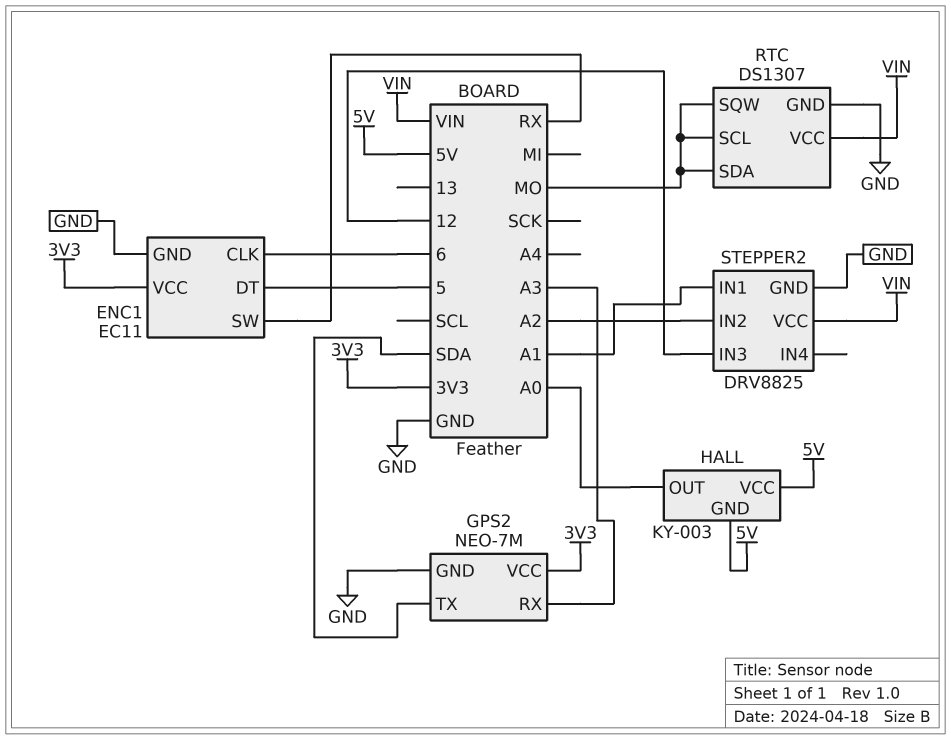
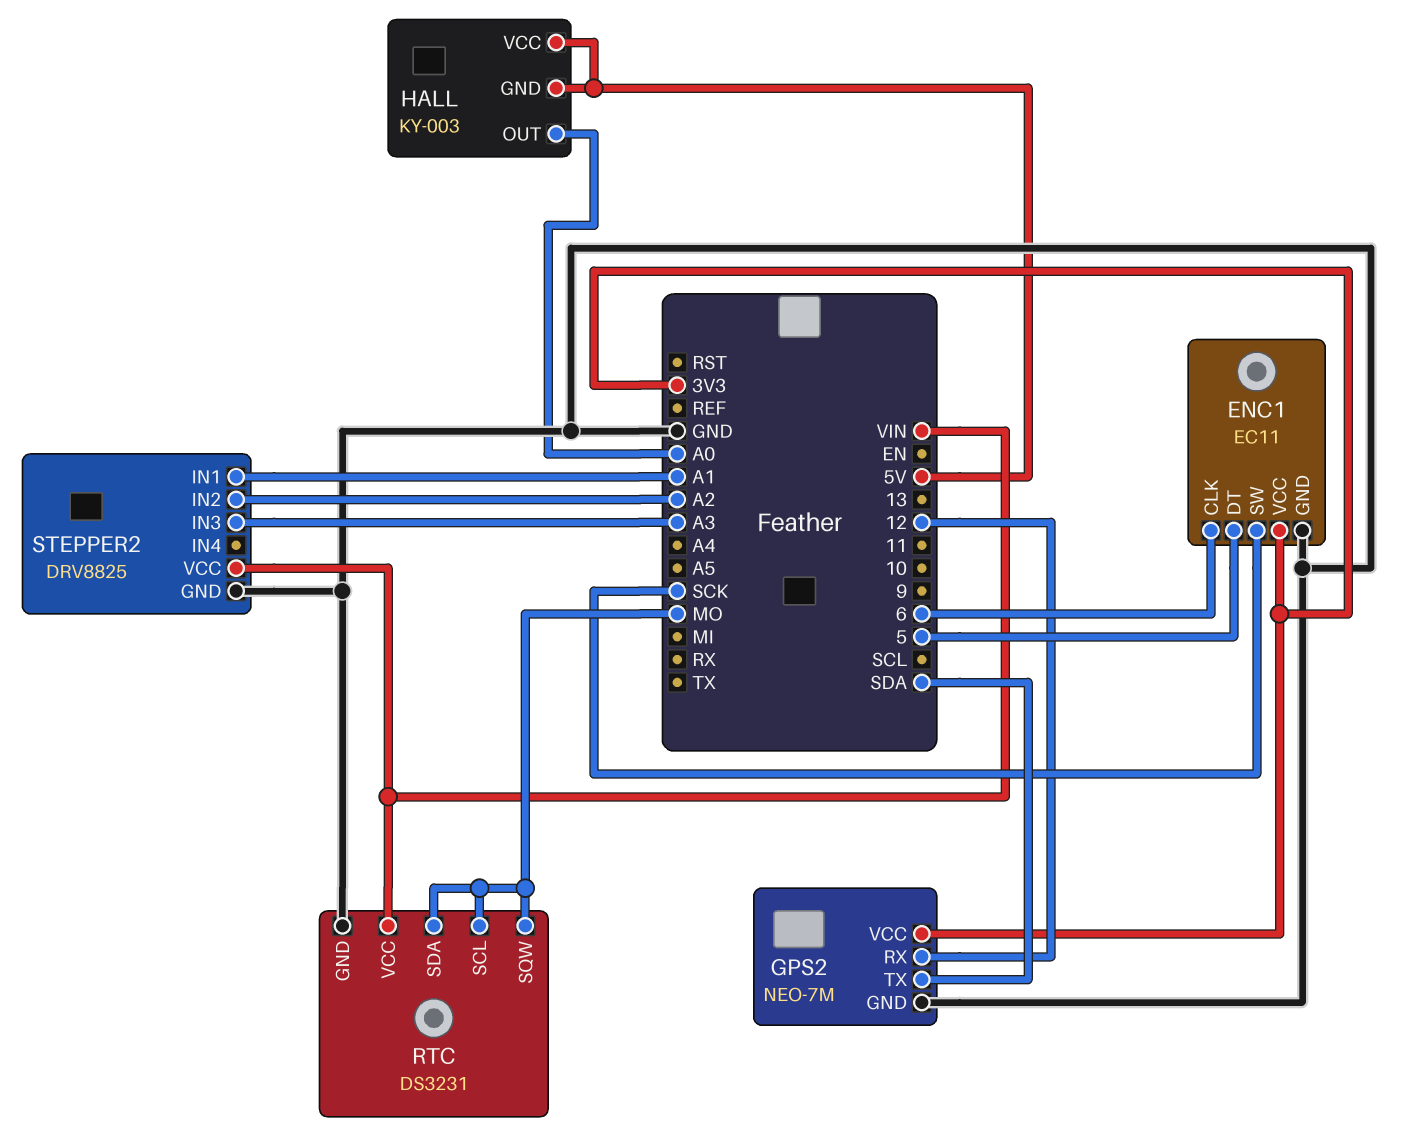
ENC1 pin SW: RX -> SCK
GPS2 pin RX: A3 -> 12
RTC: DS1307 -> DS3231
STEPPER2 pin IN3: 12 -> A3

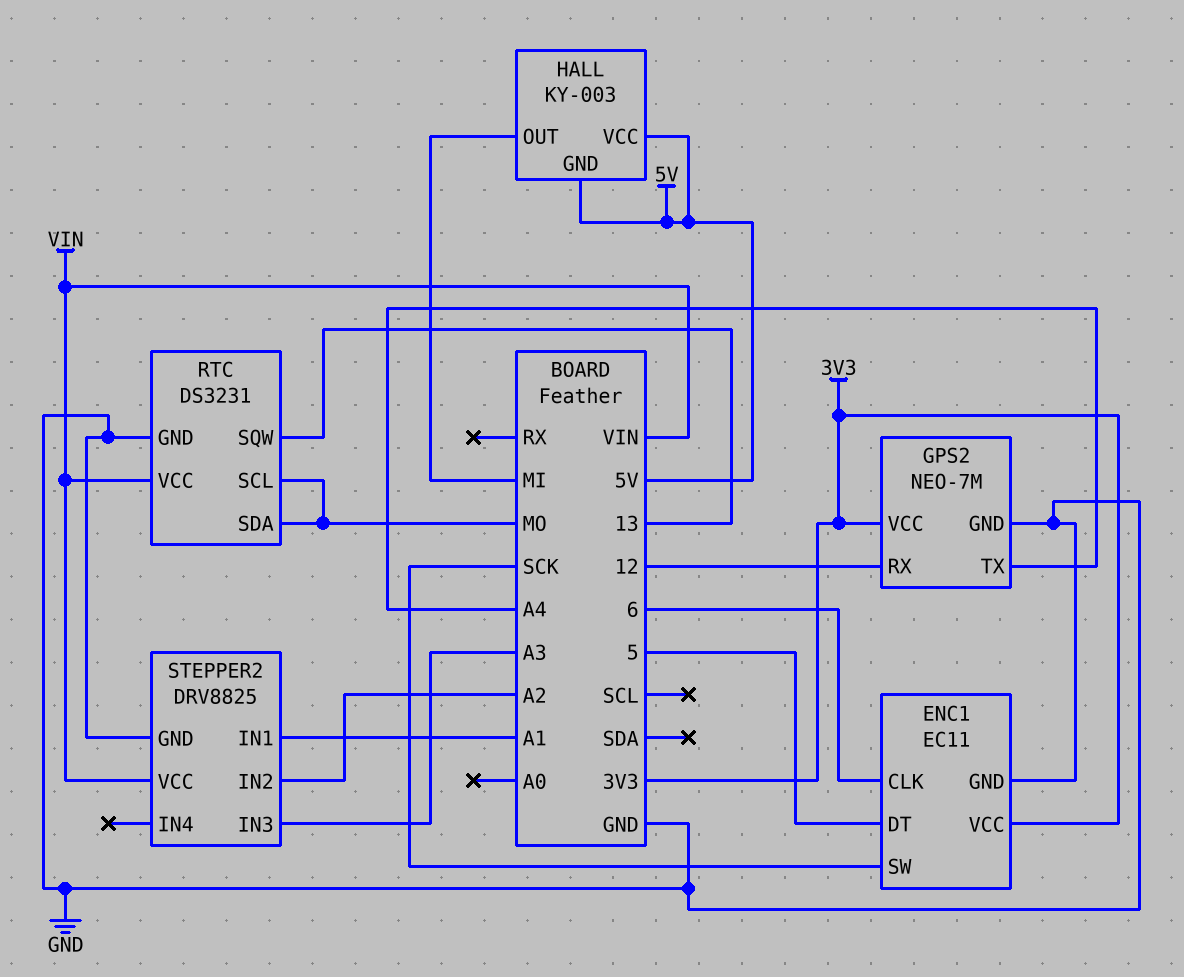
GPS2 pin TX: SDA -> A4
HALL pin OUT: A0 -> MI
RTC pin SQW: MO -> 13

